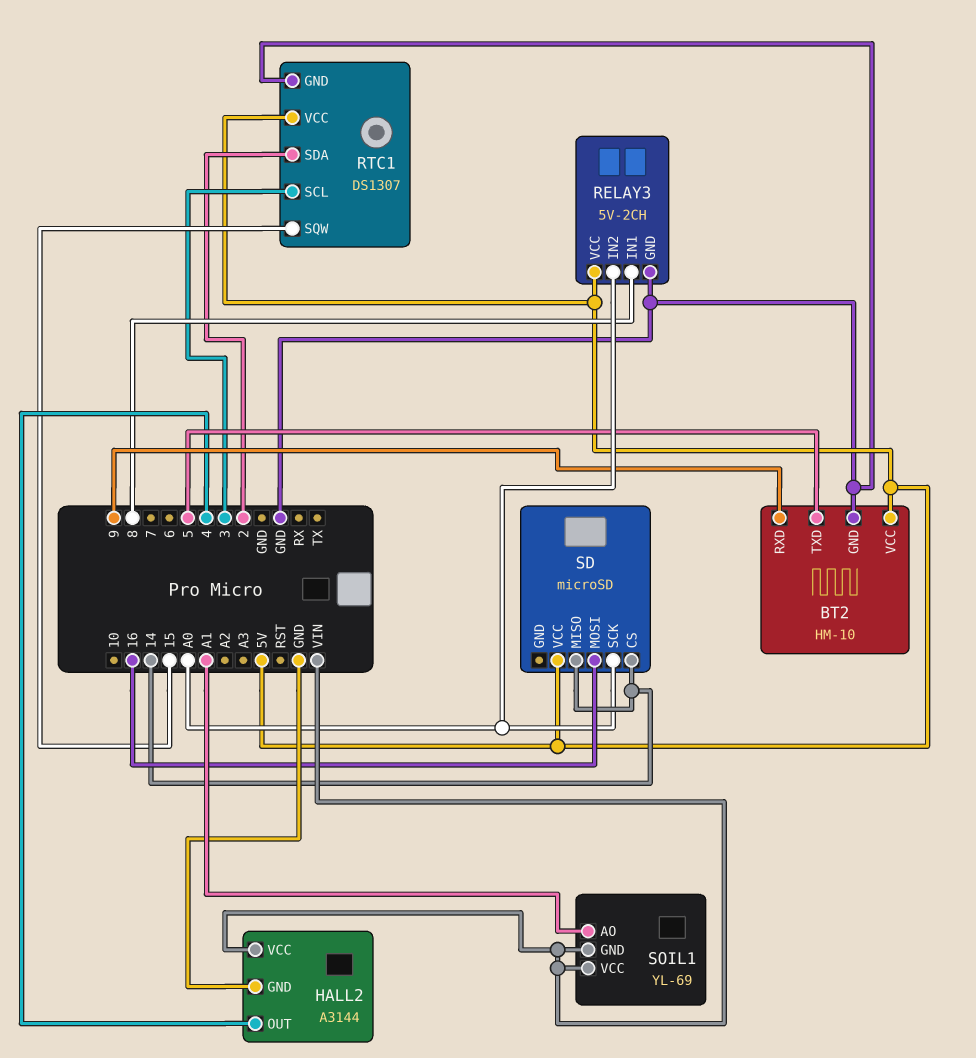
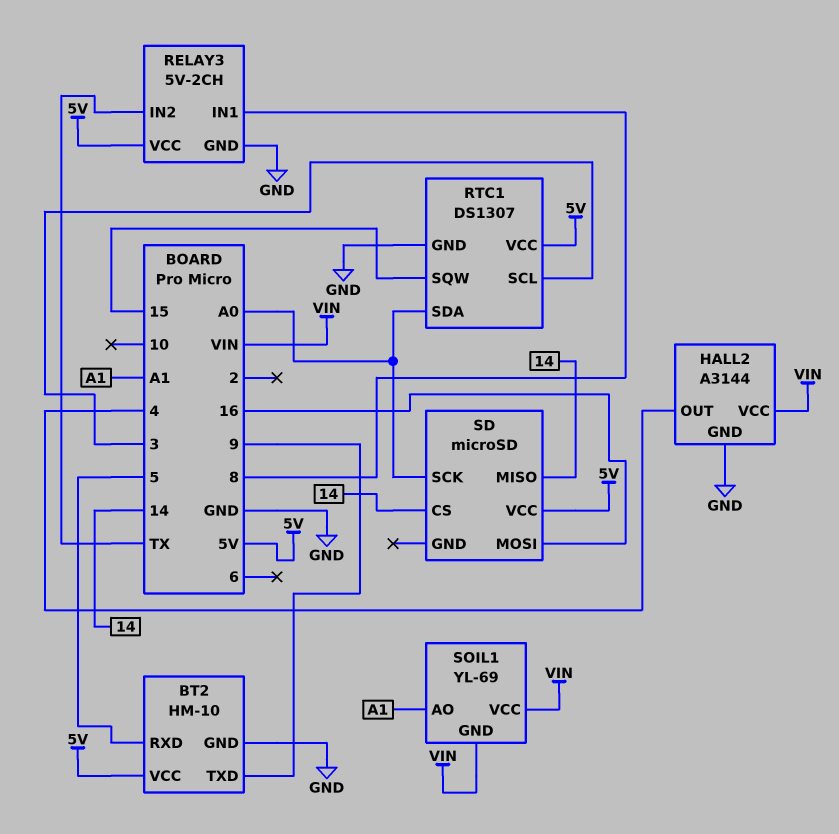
BT2 pin RXD: 9 -> 5
BT2 pin TXD: 5 -> 9
RELAY3 pin IN2: A0 -> TX
RTC1 pin SDA: 2 -> A0

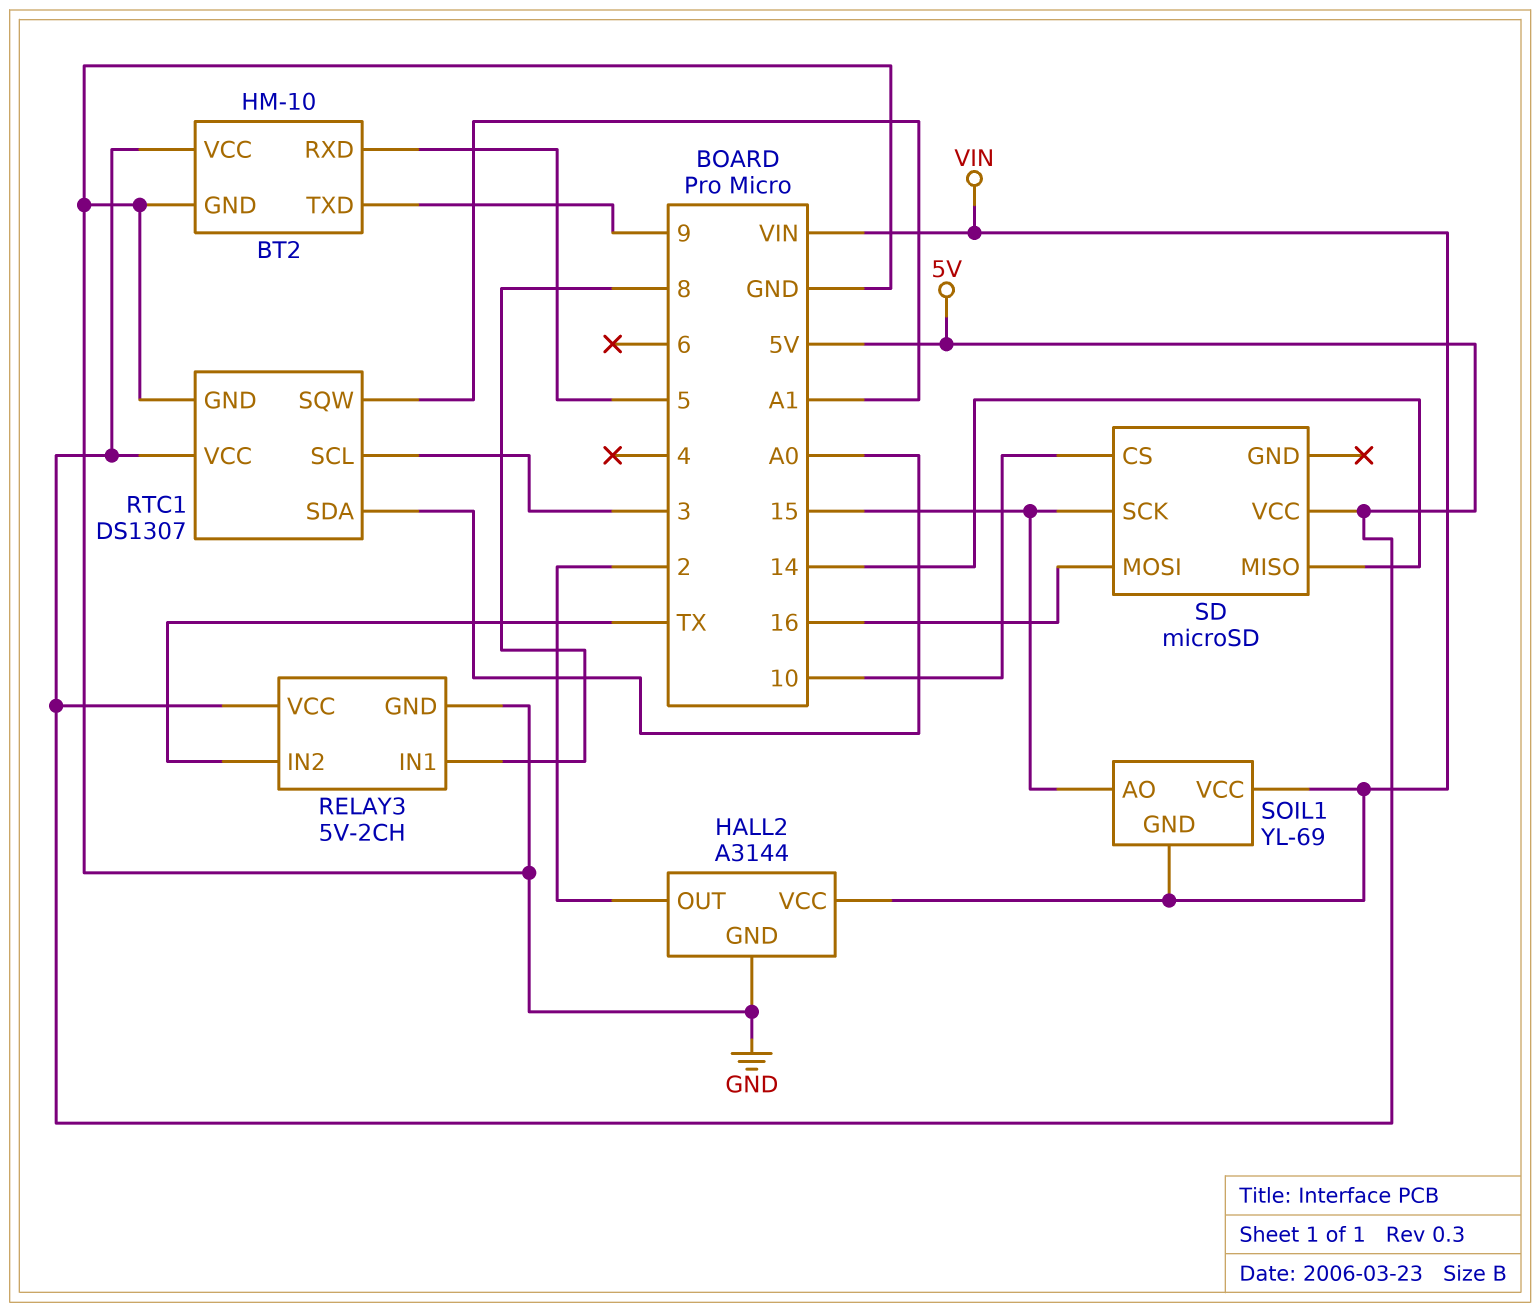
HALL2 pin OUT: 4 -> 2
RTC1 pin SQW: 15 -> A1
SD pin CS: 14 -> 10
SD pin SCK: A0 -> 15
SOIL1 pin AO: A1 -> 15

